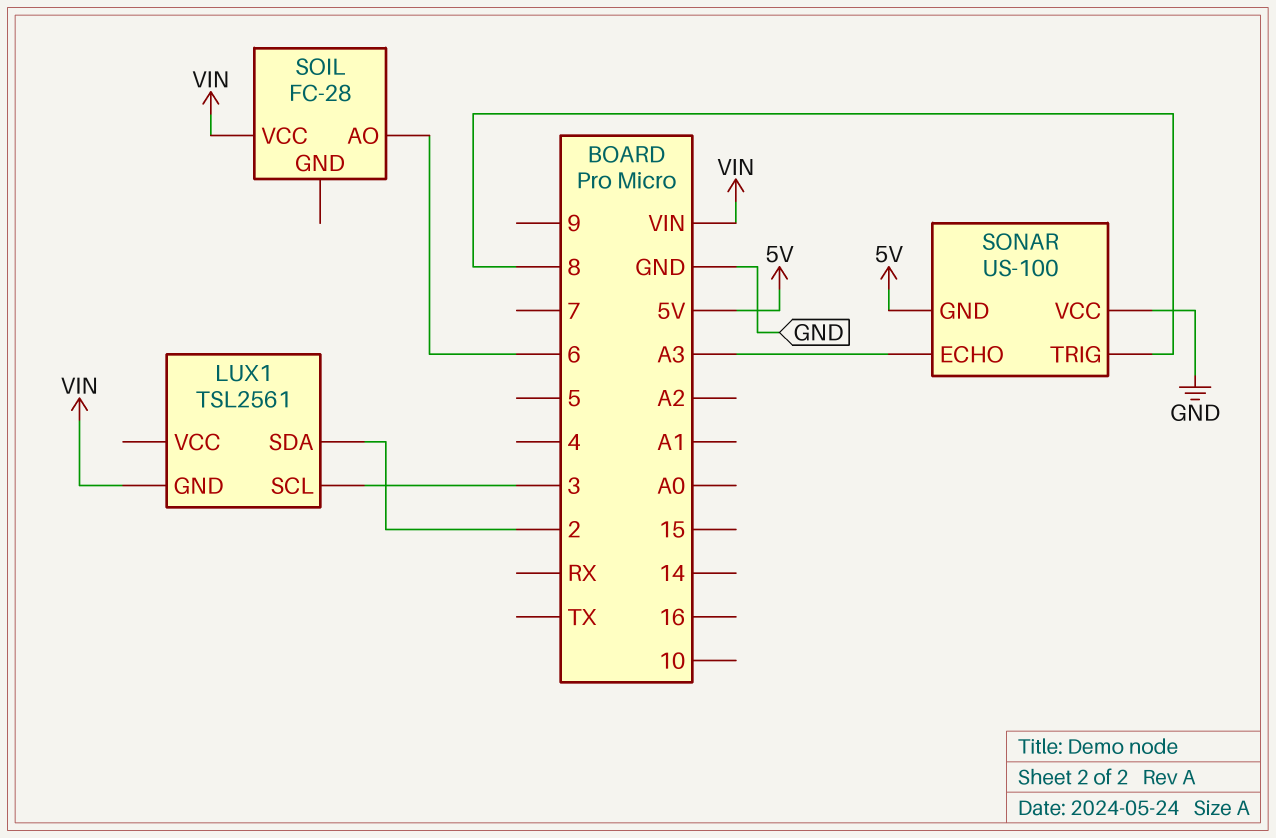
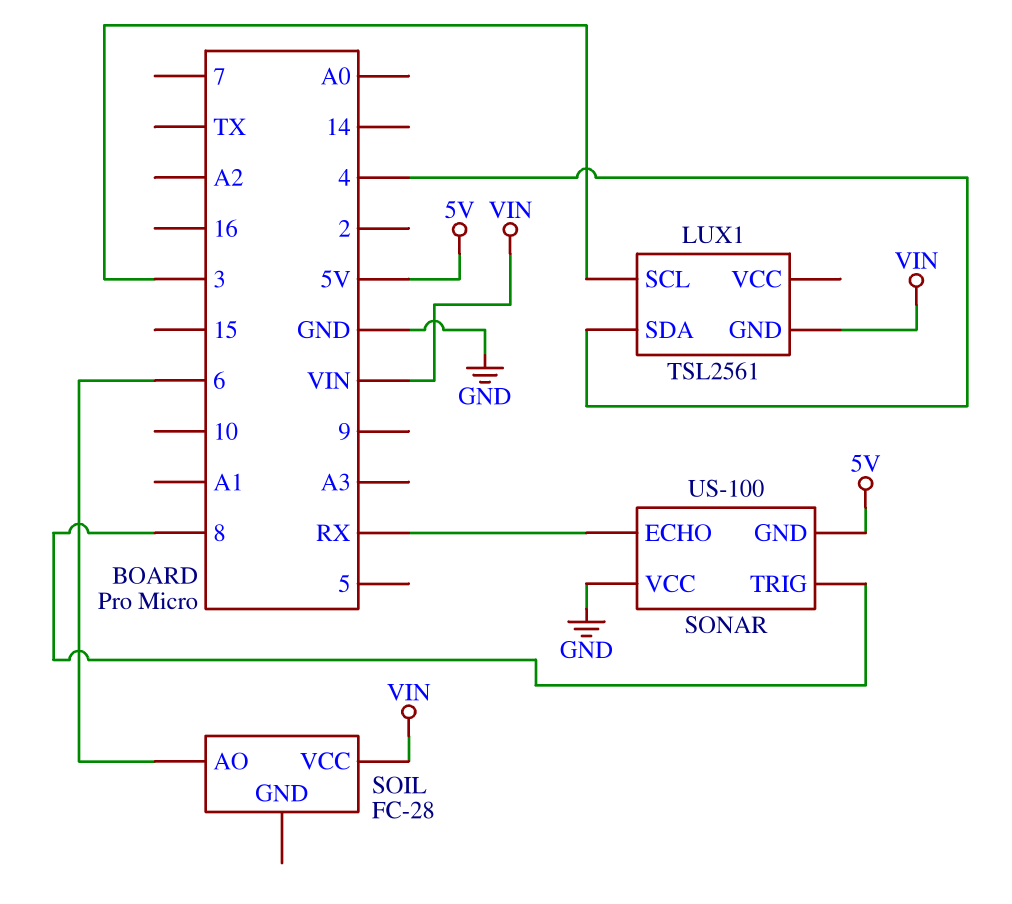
LUX1 pin SDA: 2 -> 4
SONAR pin ECHO: A3 -> RX

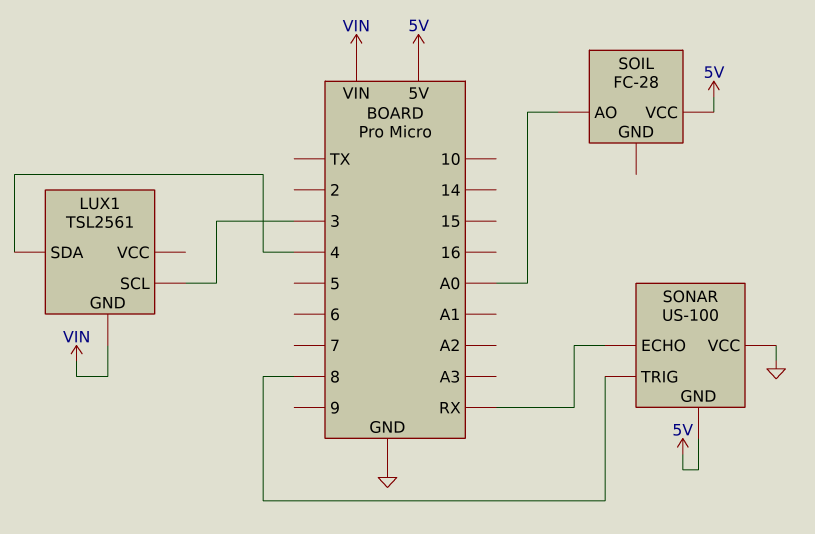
SOIL pin AO: 6 -> A0
SOIL pin VCC: VIN -> 5V

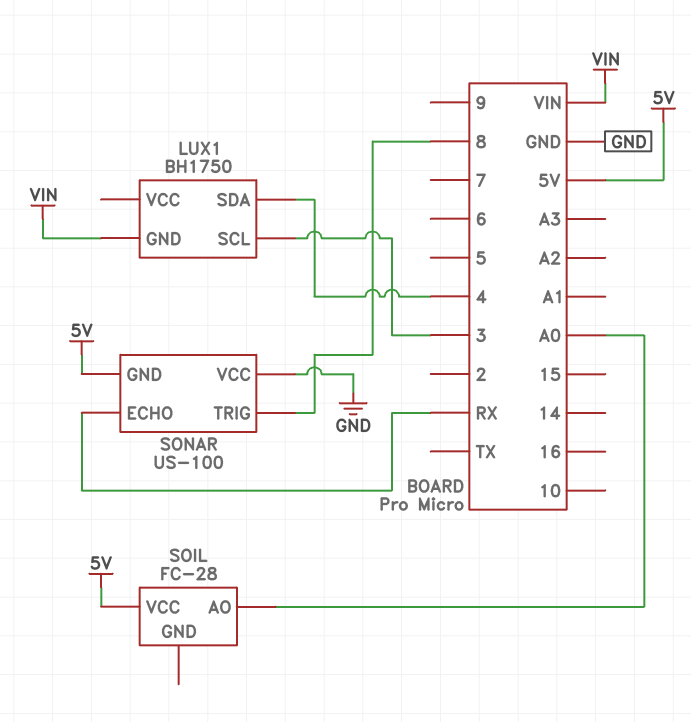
LUX1: TSL2561 -> BH1750

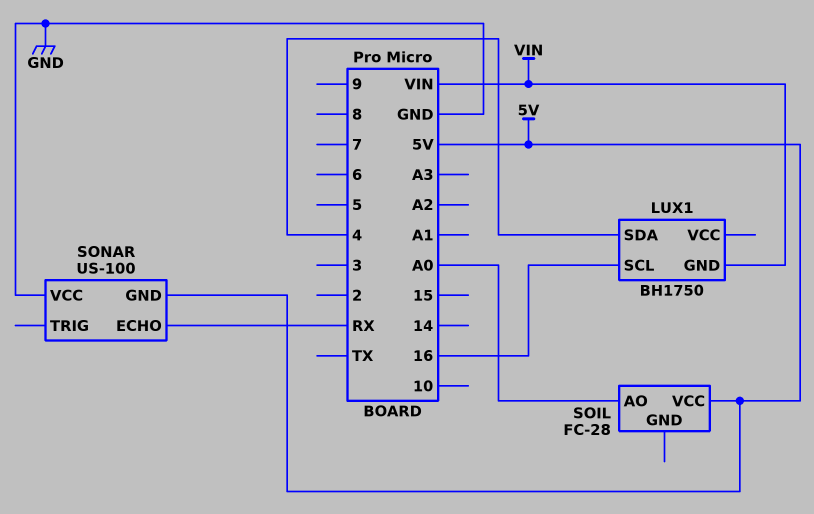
LUX1 pin SCL: 3 -> 16
SONAR pin TRIG: 8 -> none

